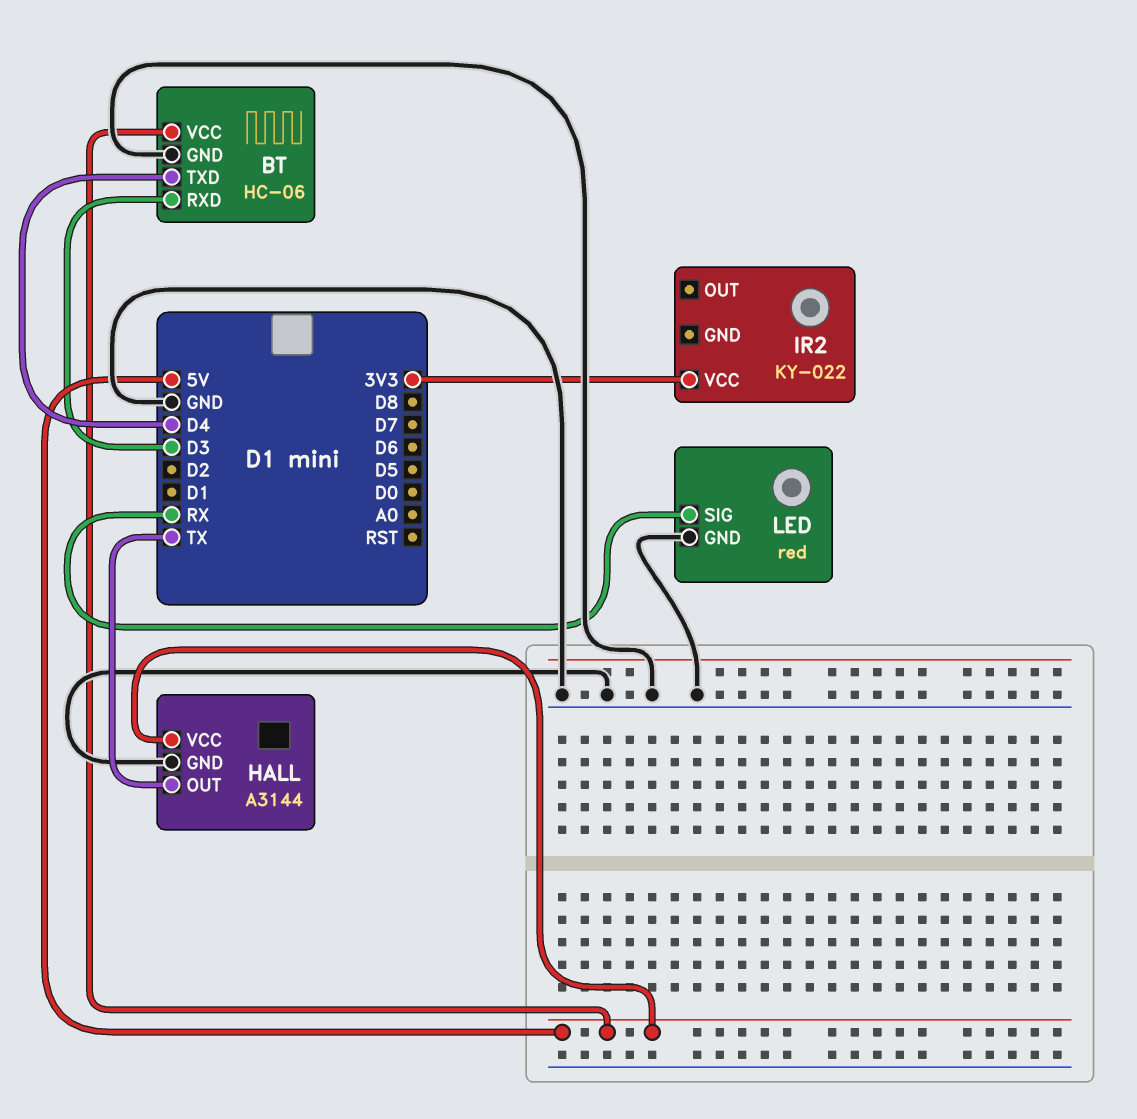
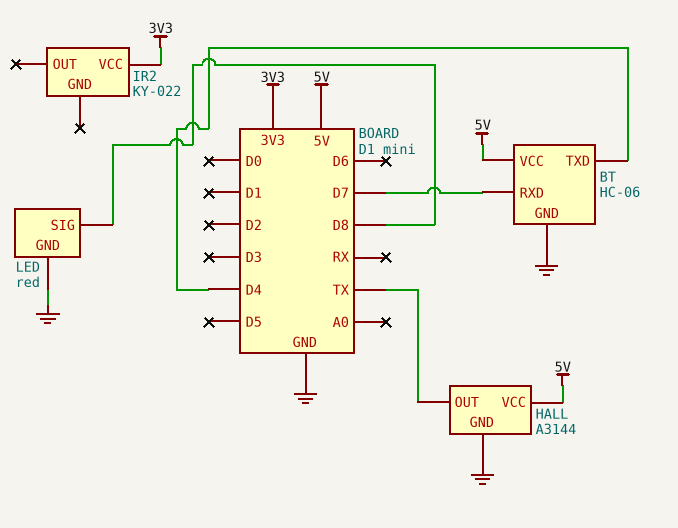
BT pin RXD: D3 -> D7
LED pin SIG: RX -> D8

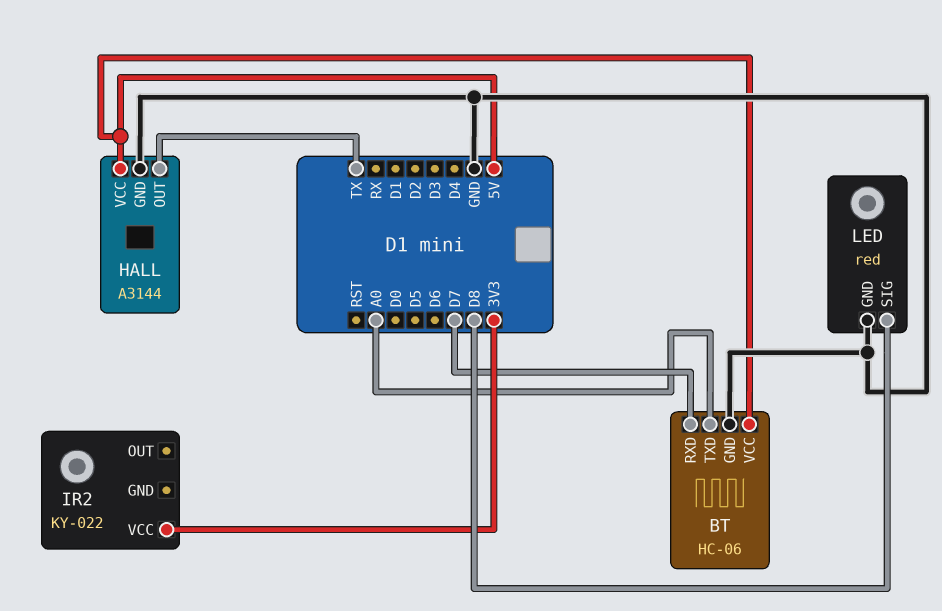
BT pin TXD: D4 -> A0

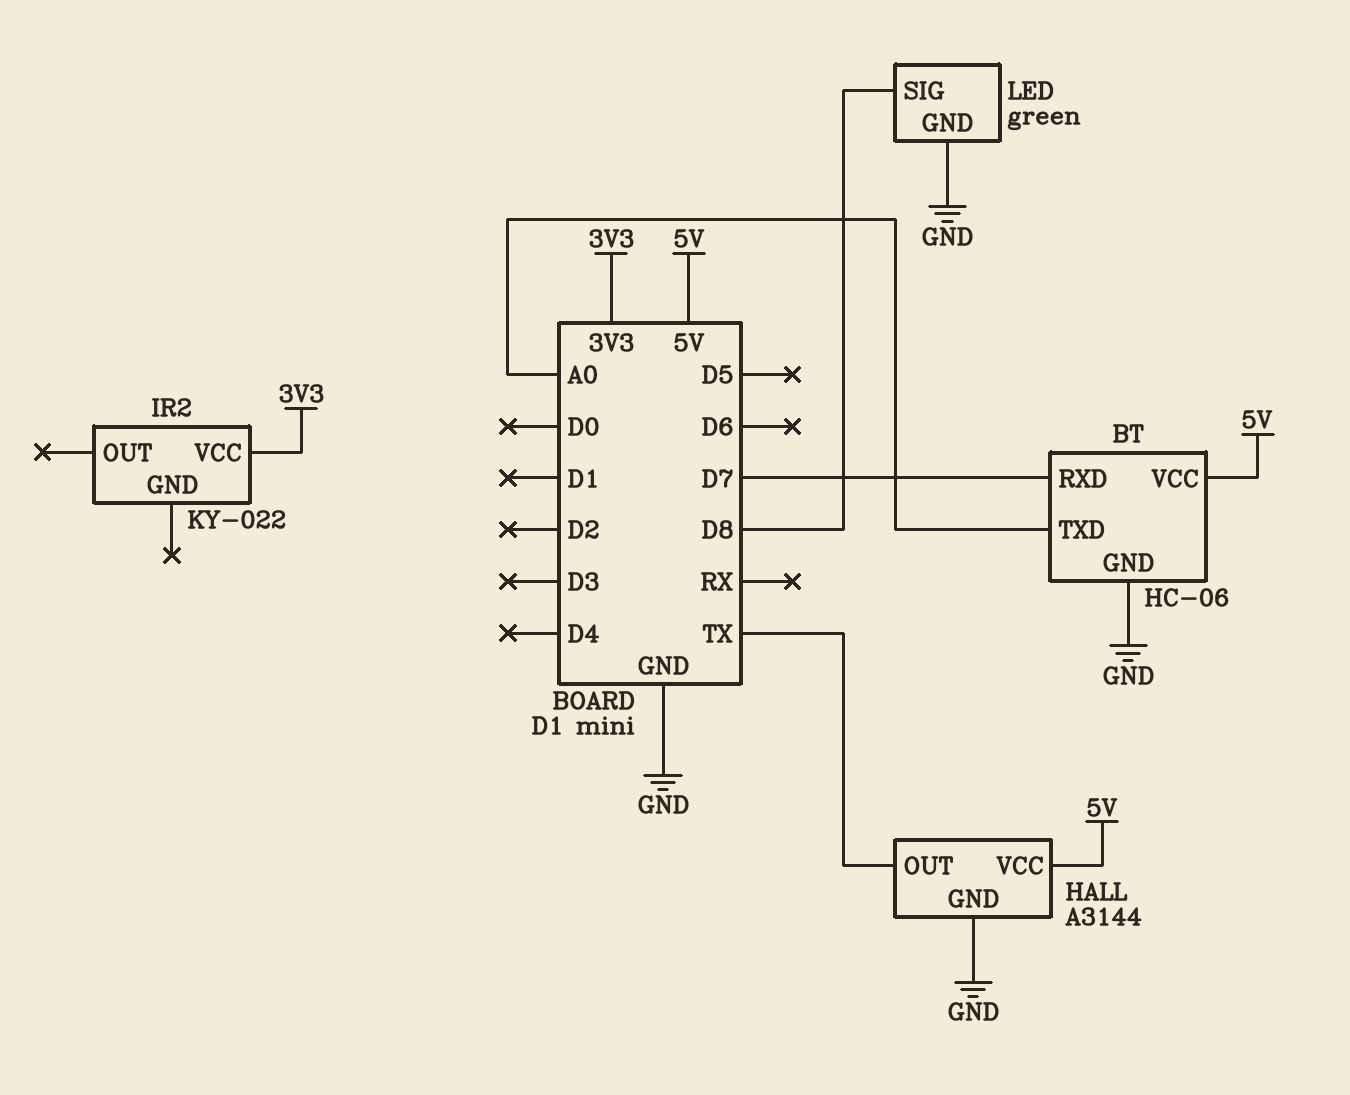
LED: red -> green

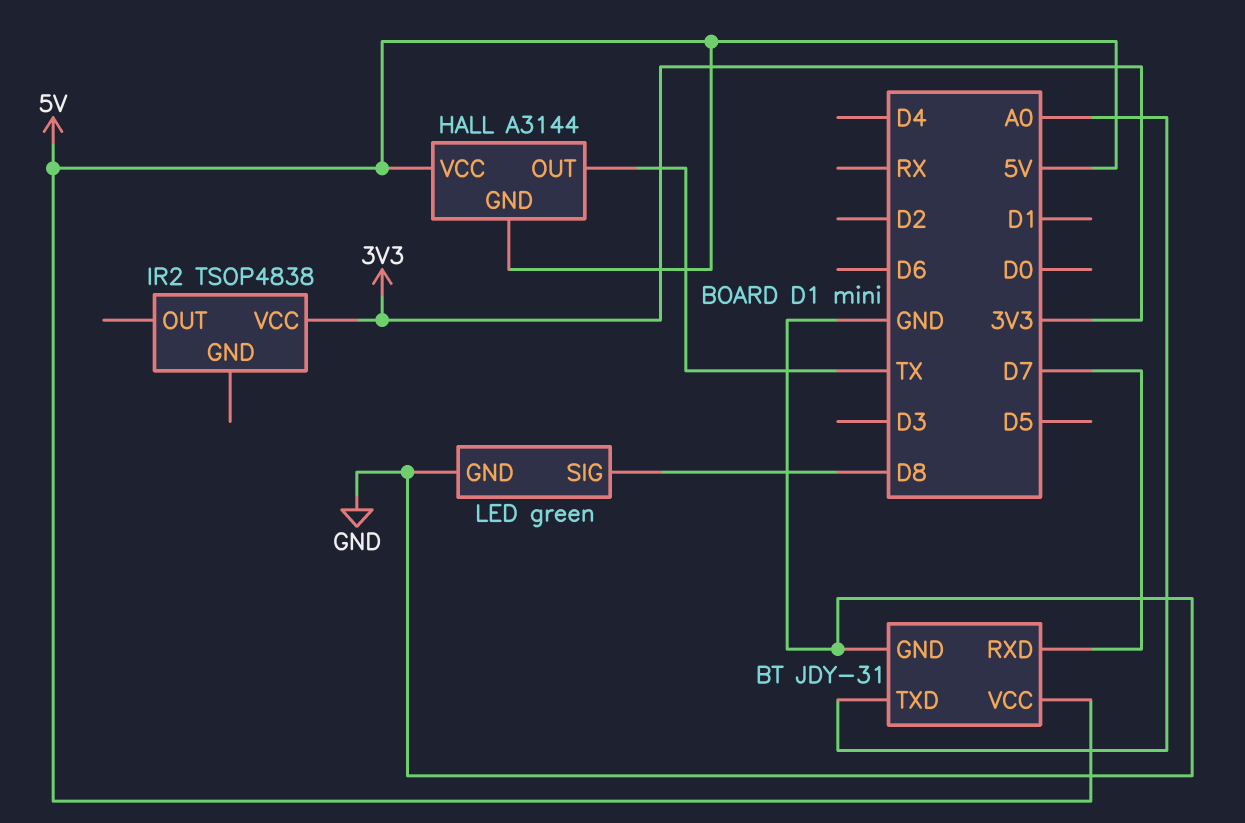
BT: HC-06 -> JDY-31
HALL pin GND: GND -> 5V
IR2: KY-022 -> TSOP4838

